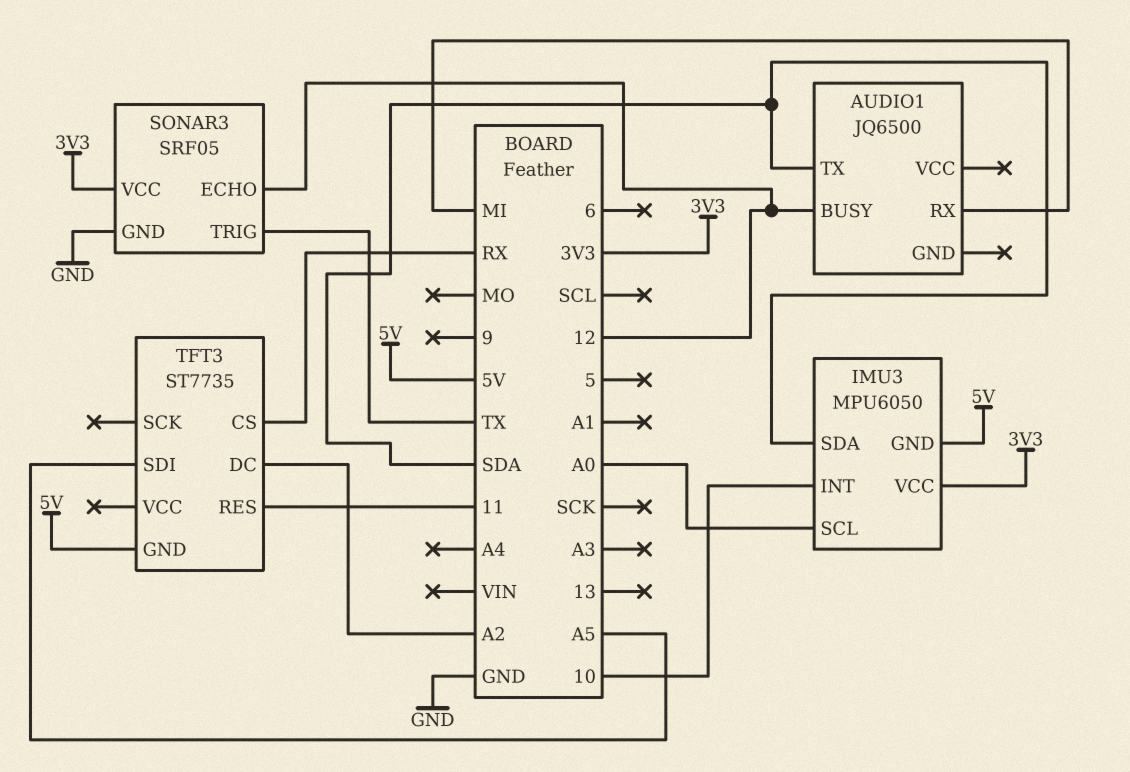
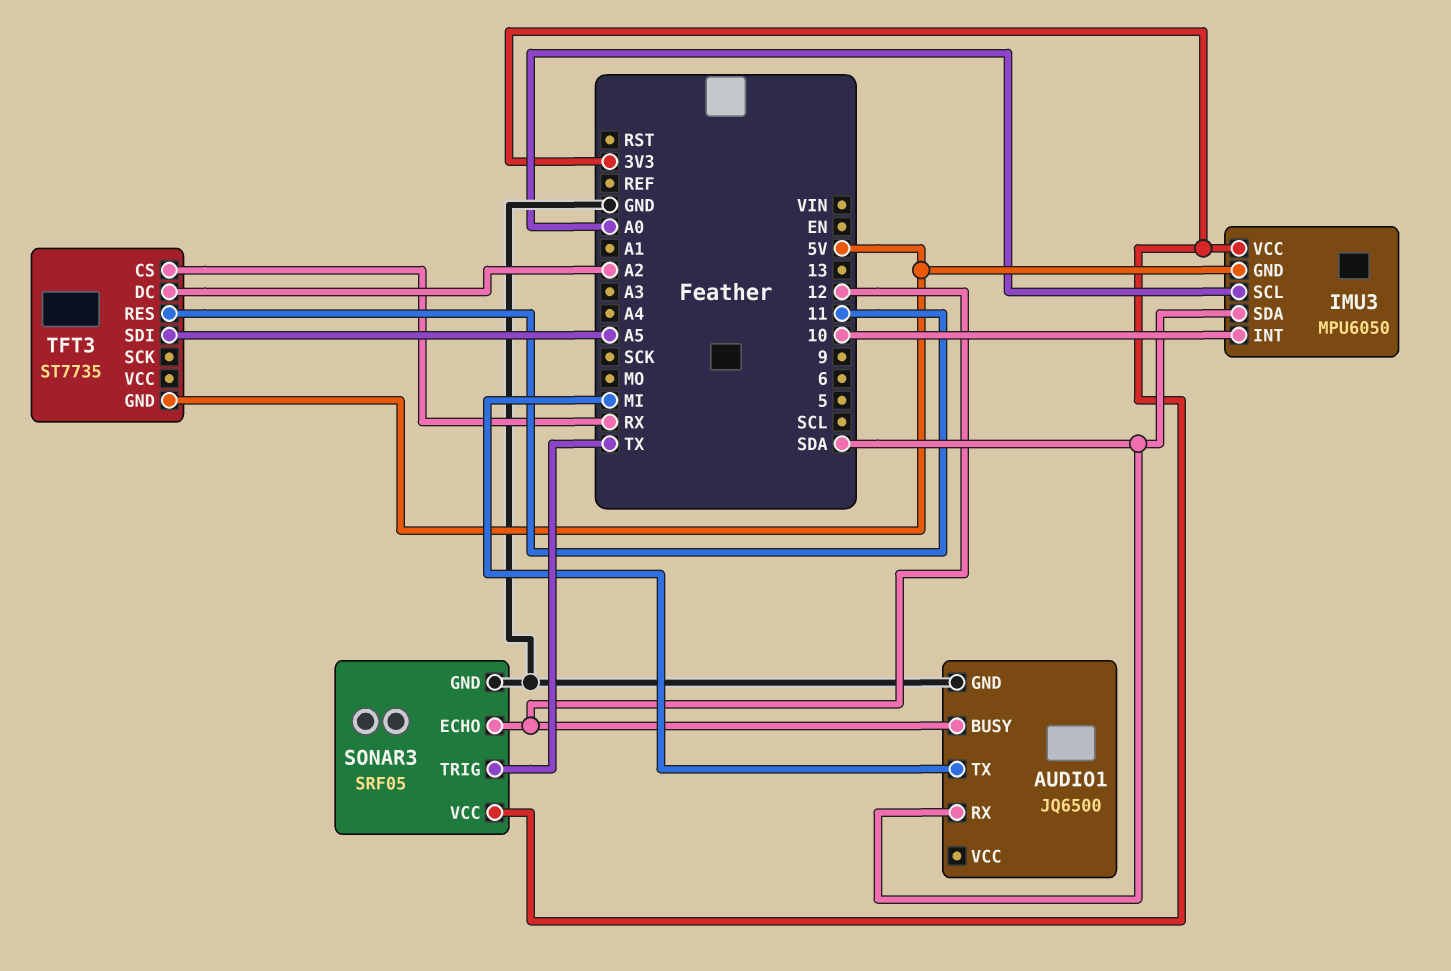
AUDIO1 pin GND: none -> GND
AUDIO1 pin RX: MI -> SDA
AUDIO1 pin TX: SDA -> MI

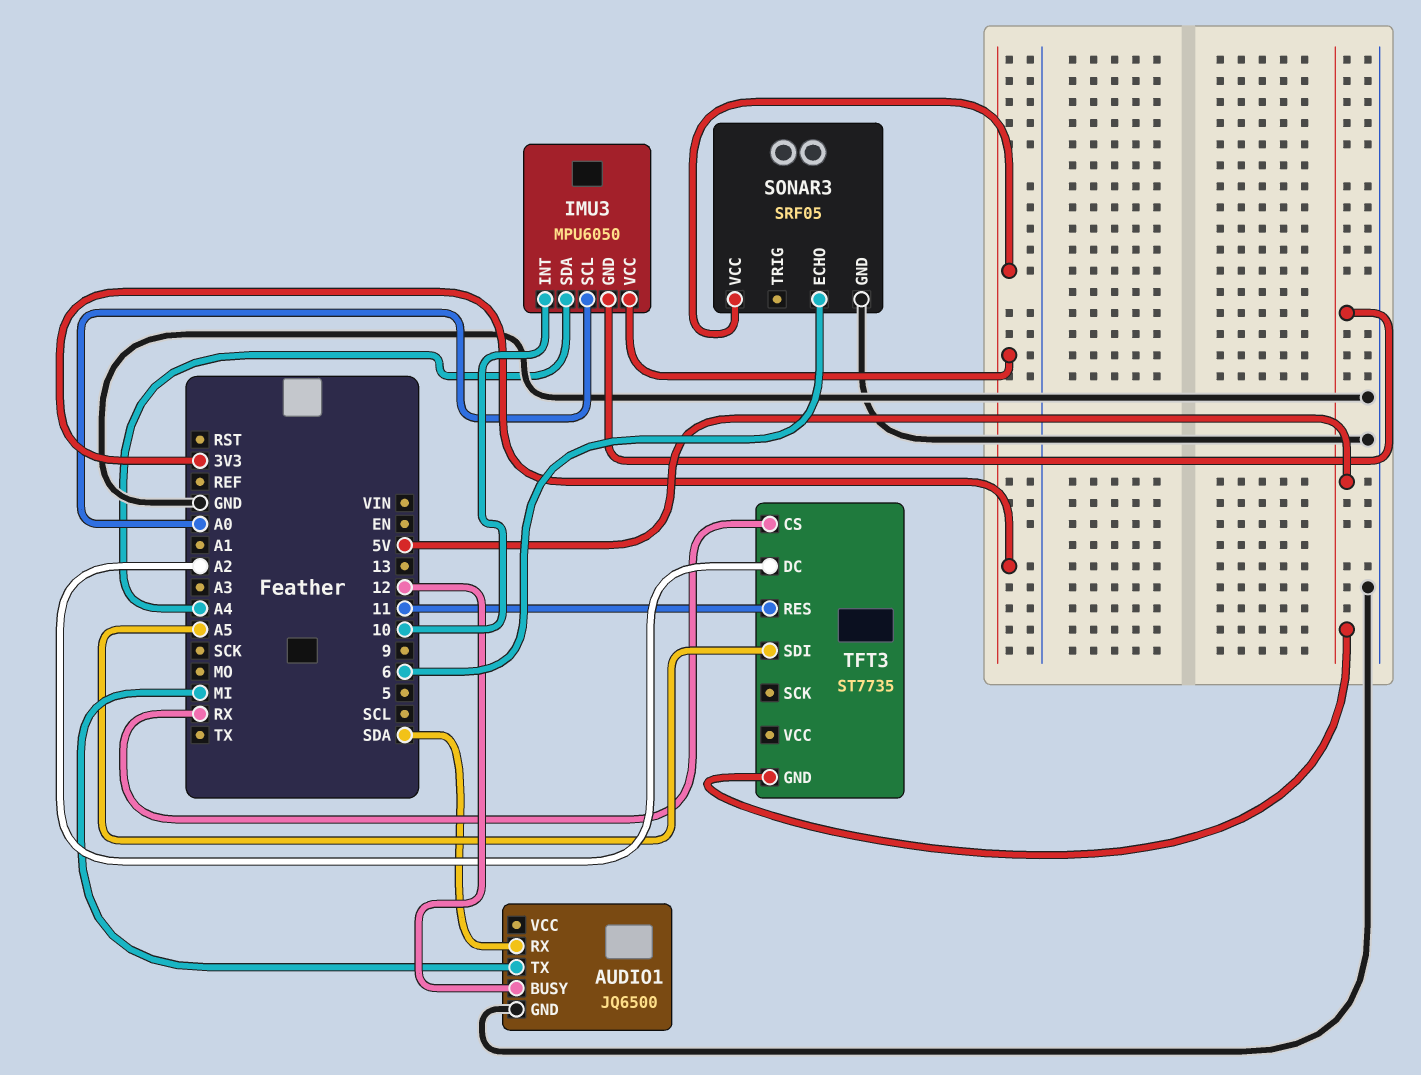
IMU3 pin SDA: SDA -> A4
SONAR3 pin ECHO: 12 -> 6
SONAR3 pin TRIG: TX -> none

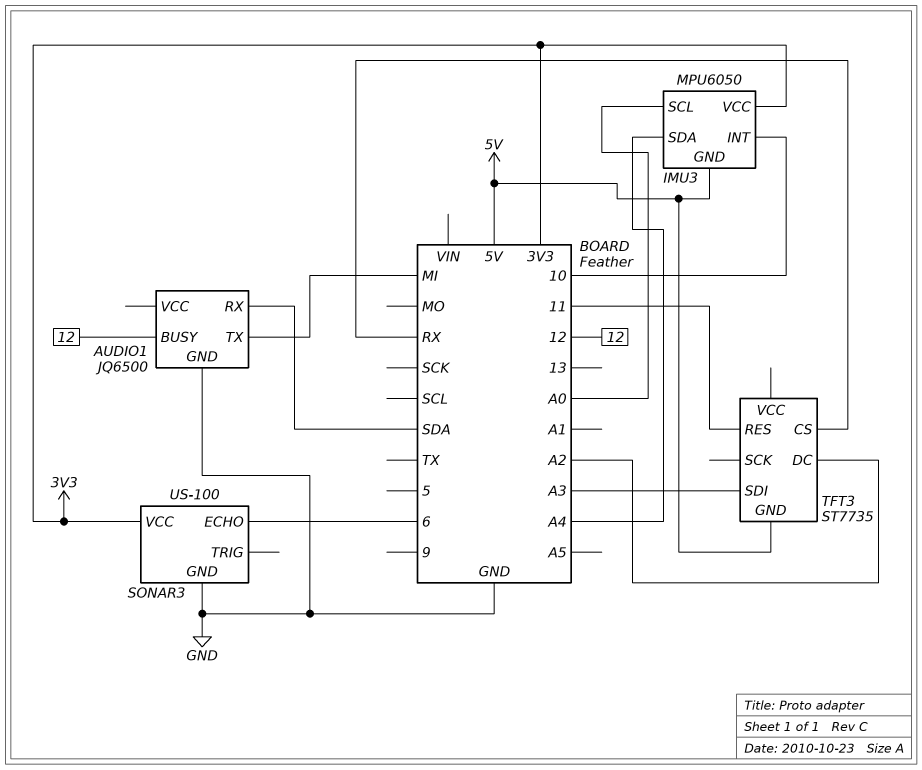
SONAR3: SRF05 -> US-100
TFT3 pin SDI: A5 -> A3

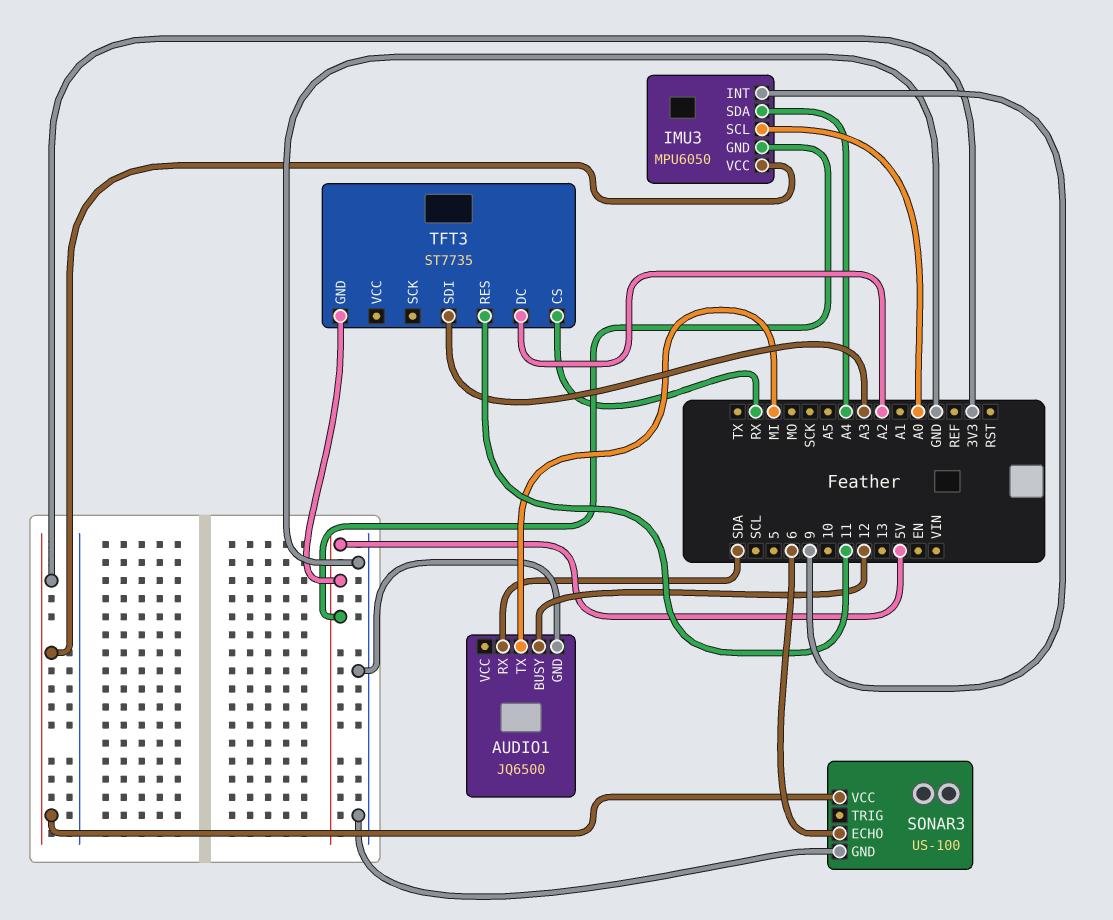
IMU3 pin INT: 10 -> 9

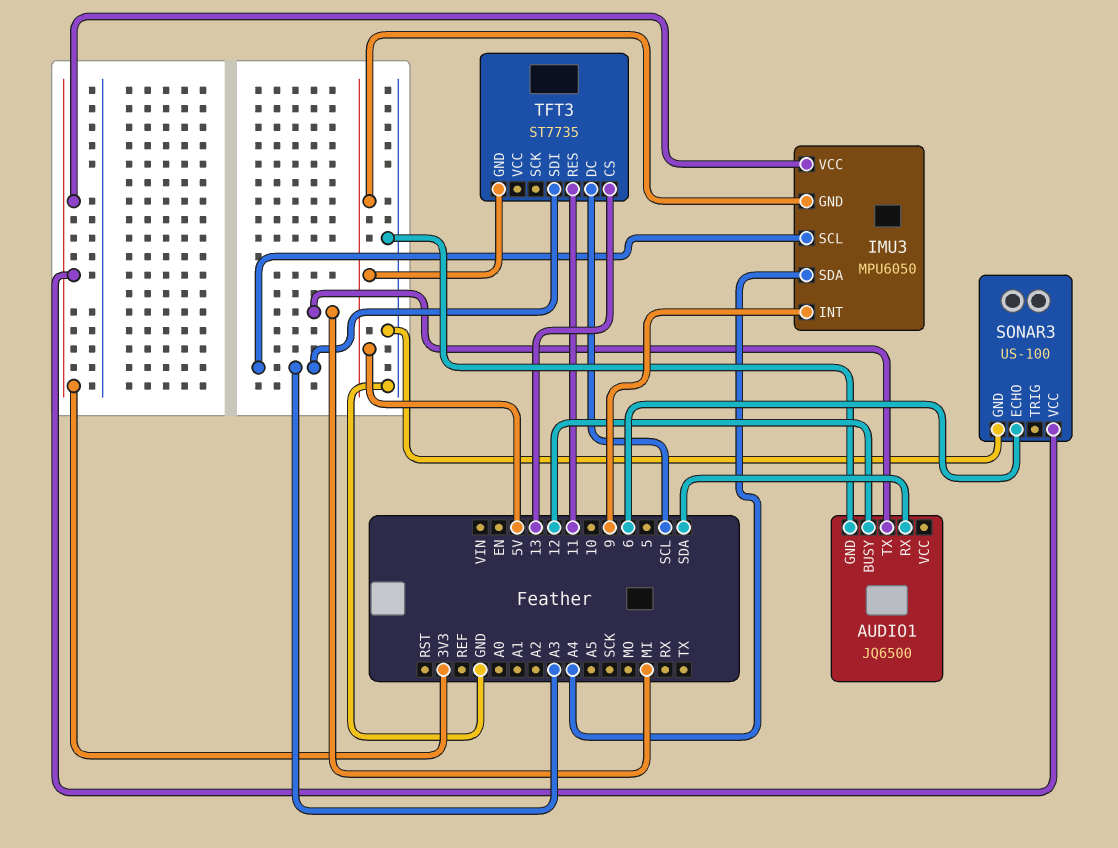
IMU3 pin SCL: A0 -> A3
TFT3 pin CS: RX -> 13
TFT3 pin DC: A2 -> SCL

